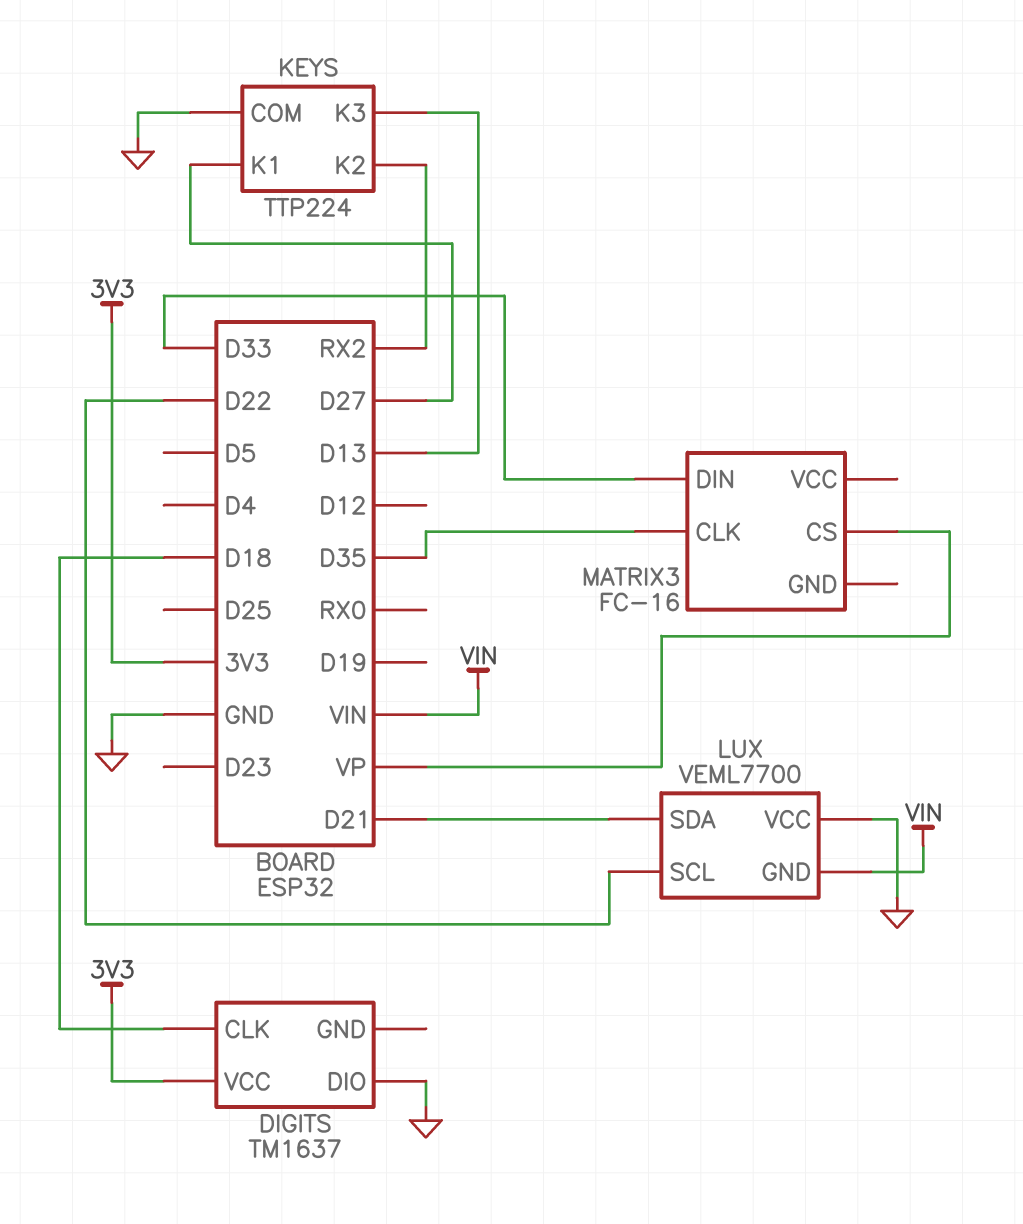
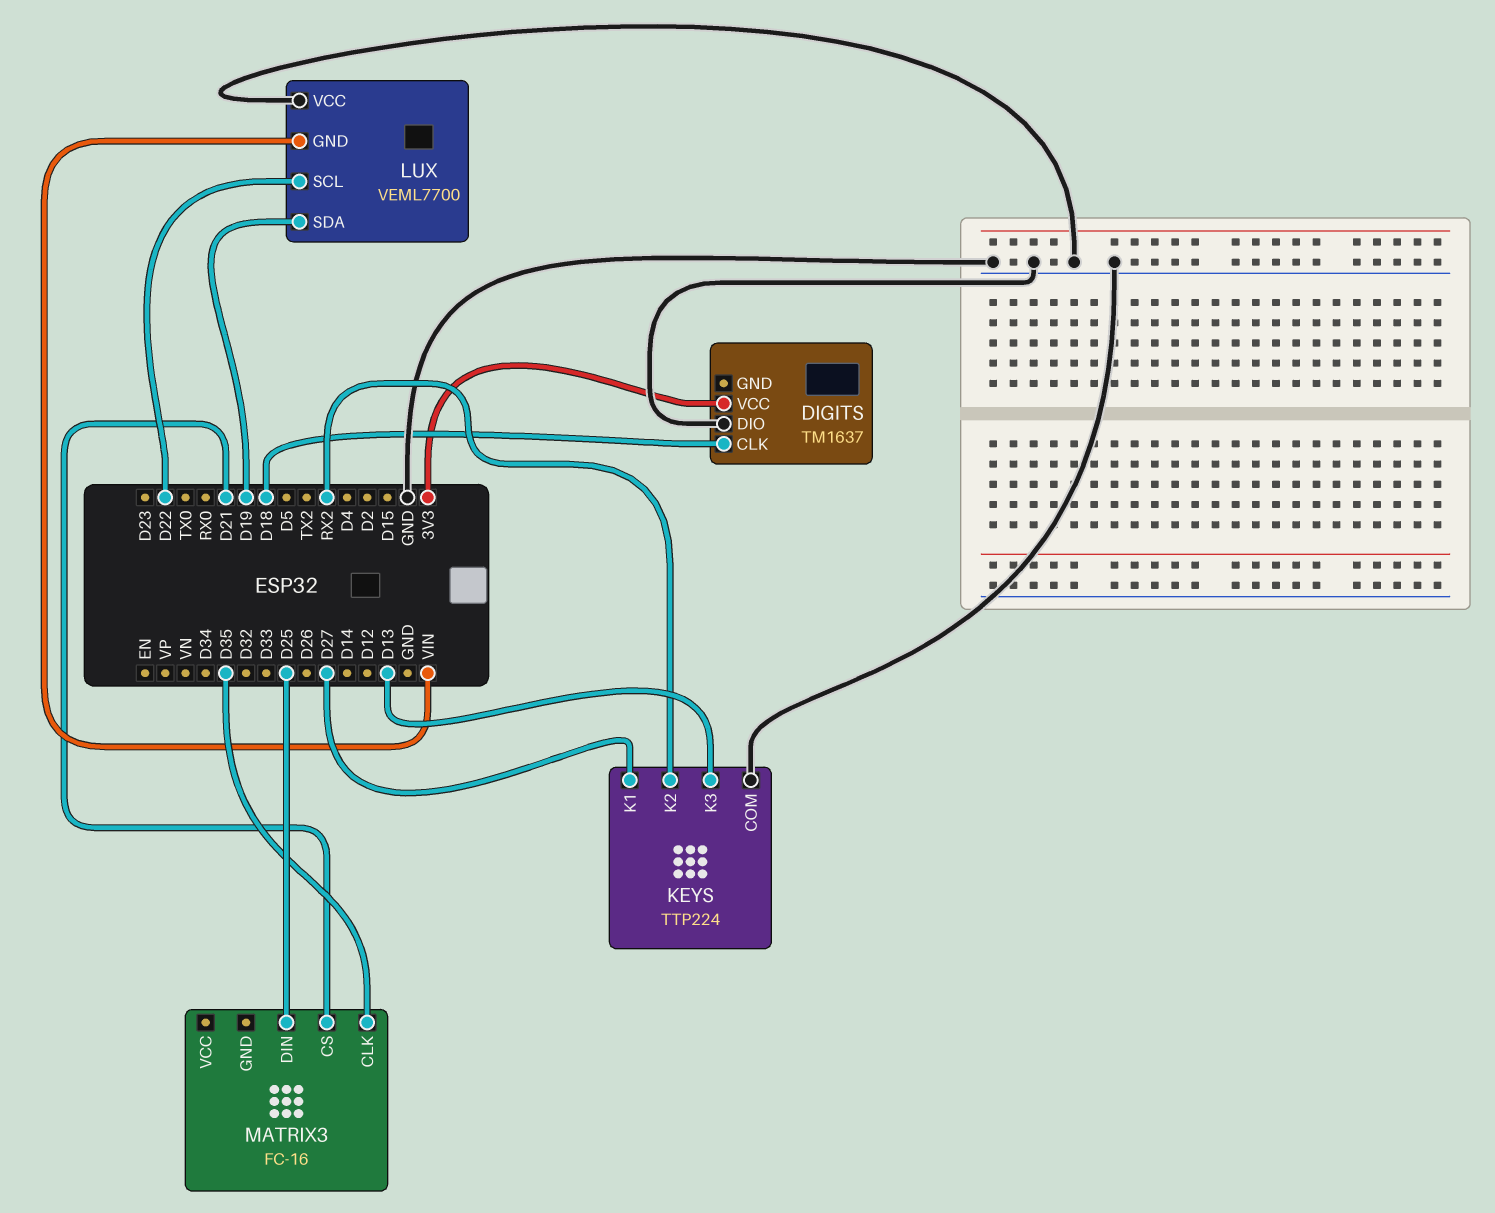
LUX pin SDA: D21 -> D19
MATRIX3 pin CS: VP -> D21
MATRIX3 pin DIN: D33 -> D25

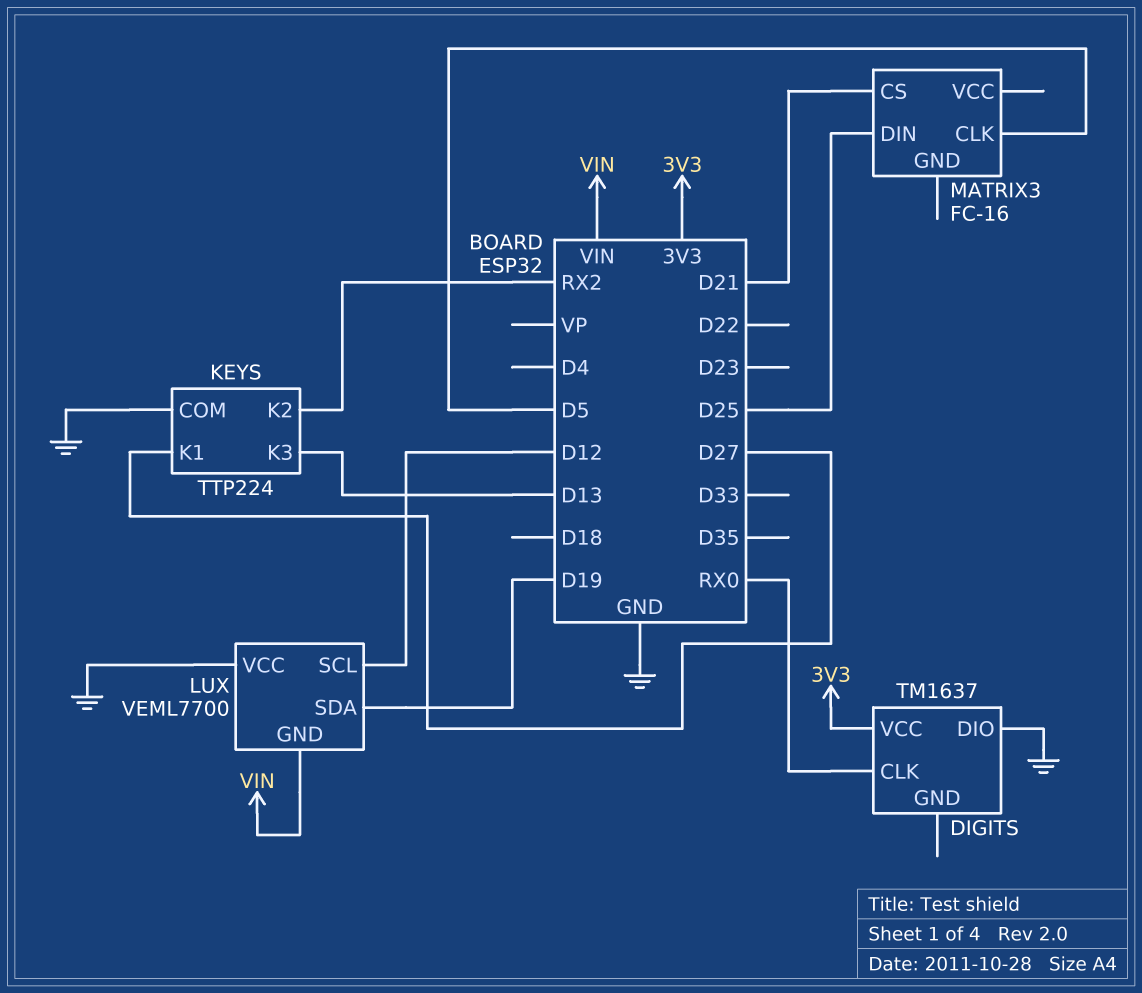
DIGITS pin CLK: D18 -> RX0
LUX pin SCL: D22 -> D12
MATRIX3 pin CLK: D35 -> D5

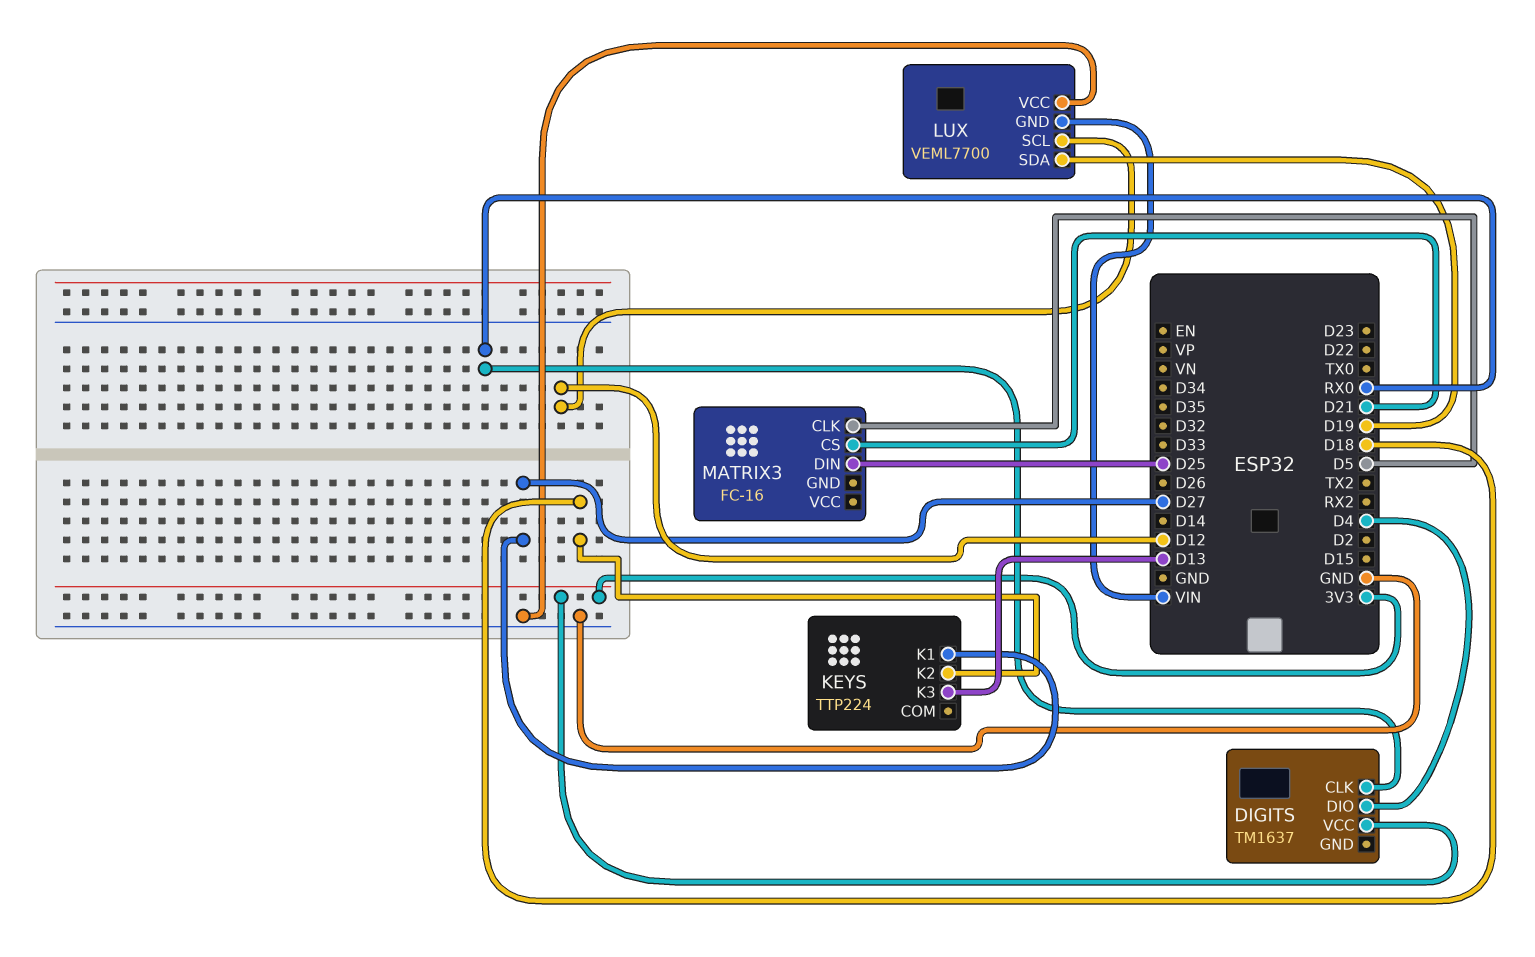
DIGITS pin DIO: GND -> D4
KEYS pin COM: GND -> none
KEYS pin K2: RX2 -> D18

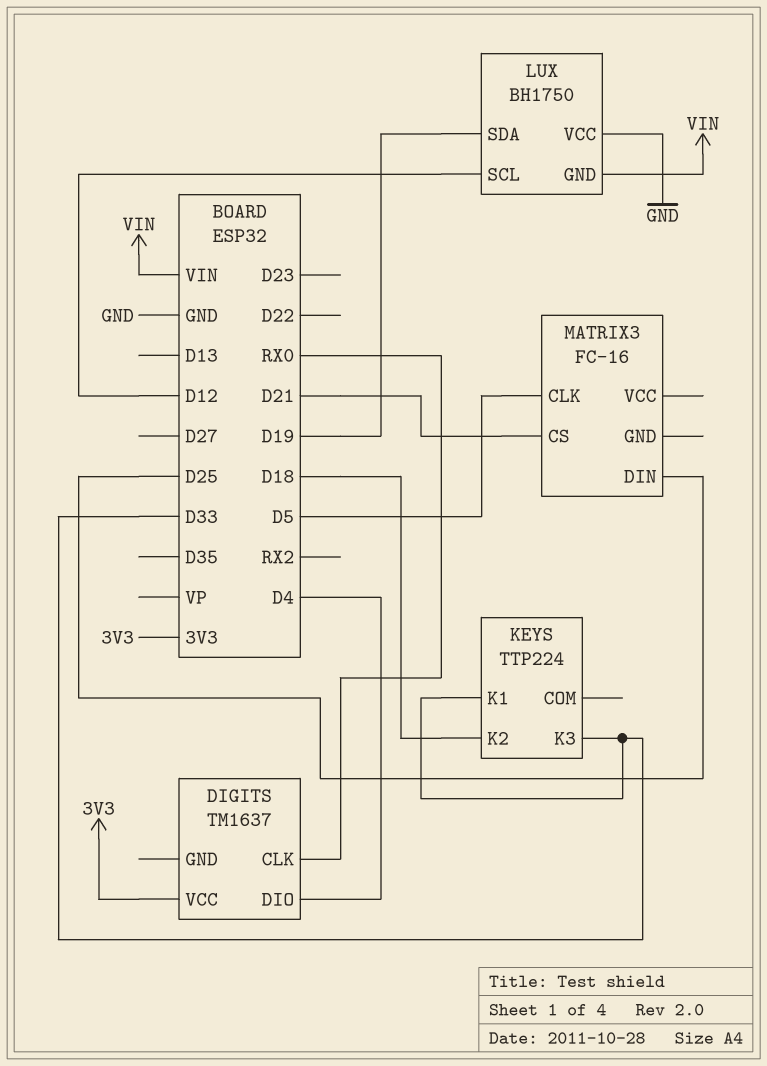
KEYS pin K1: D27 -> D33
KEYS pin K3: D13 -> D33
LUX: VEML7700 -> BH1750

